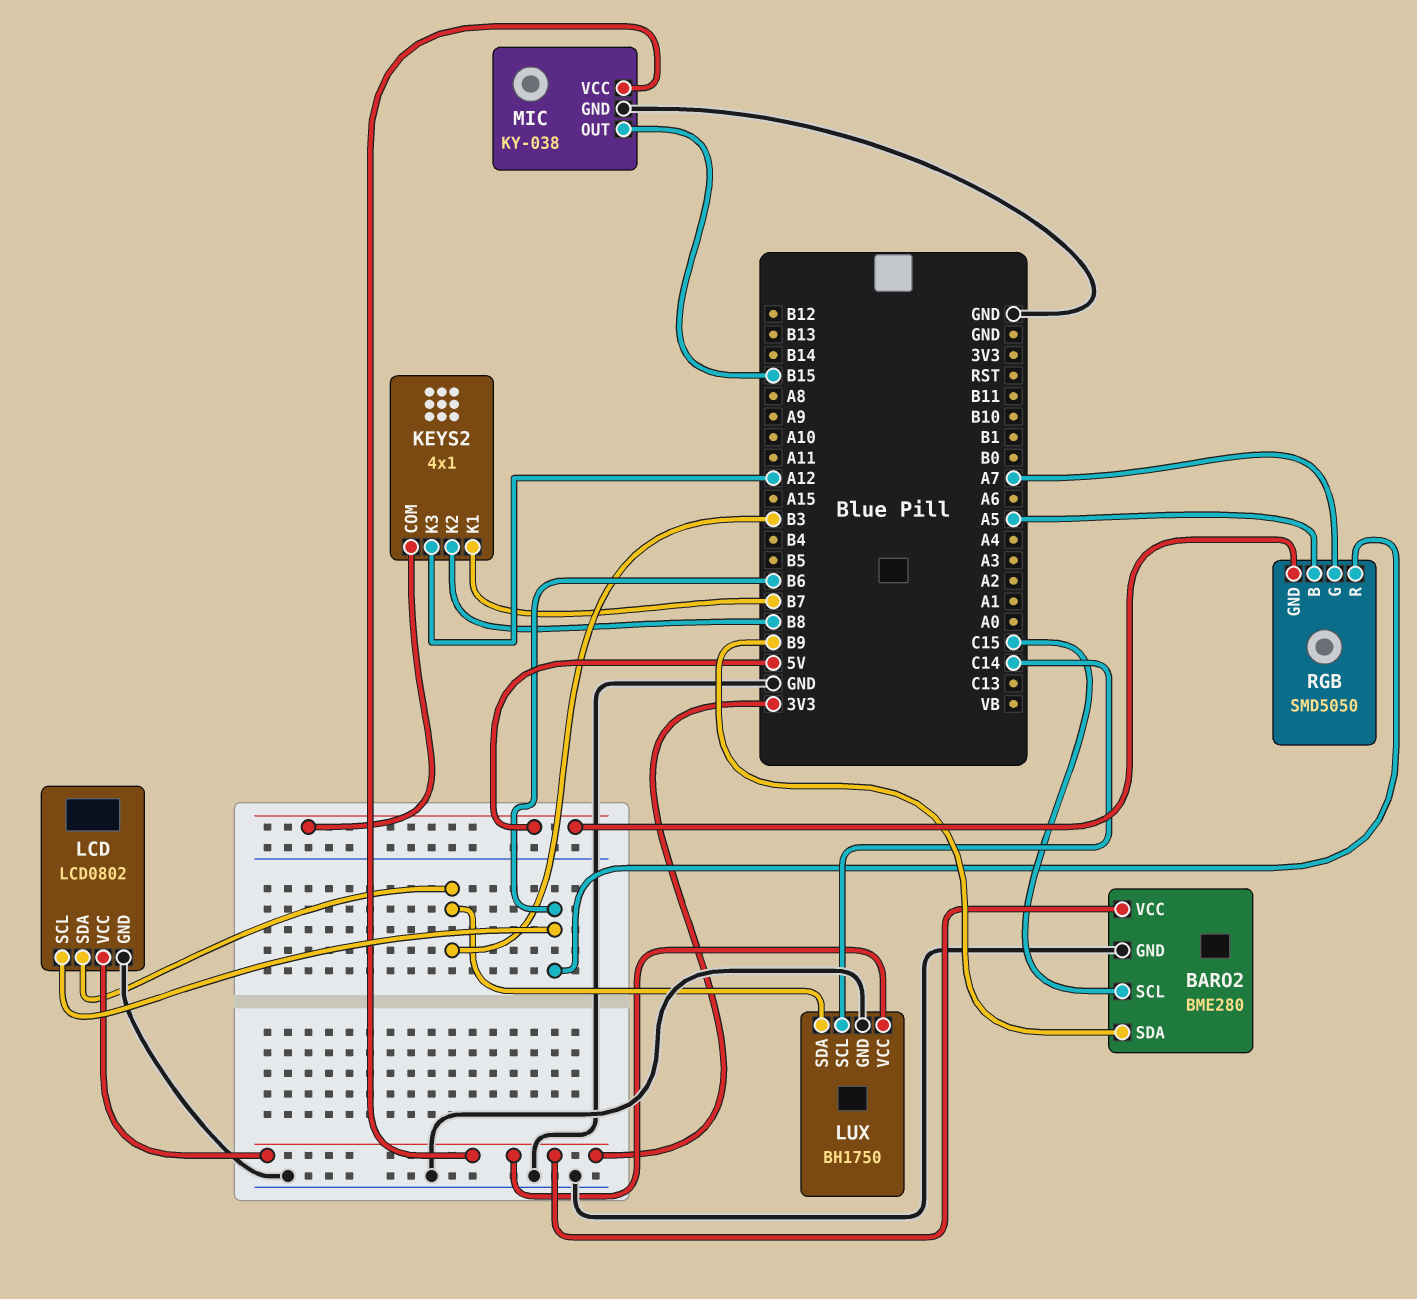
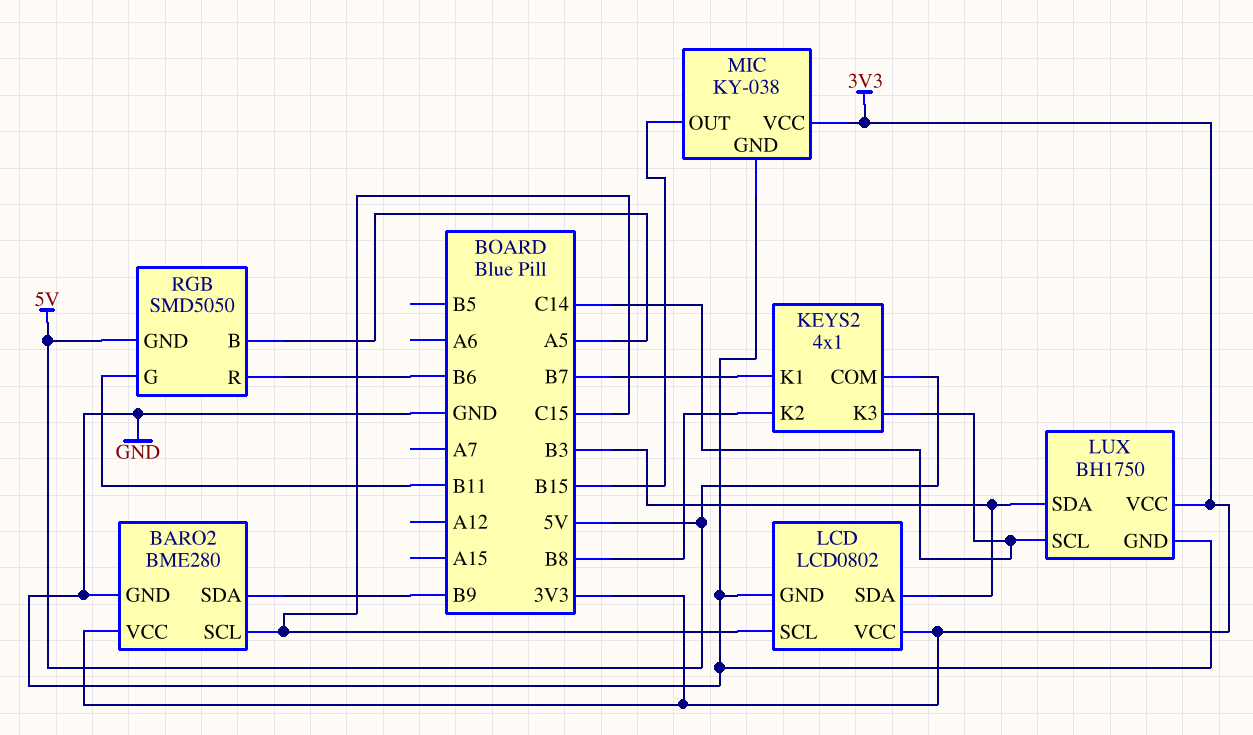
KEYS2 pin K3: A12 -> C14
LCD pin SCL: B6 -> C15
RGB pin G: A7 -> B11

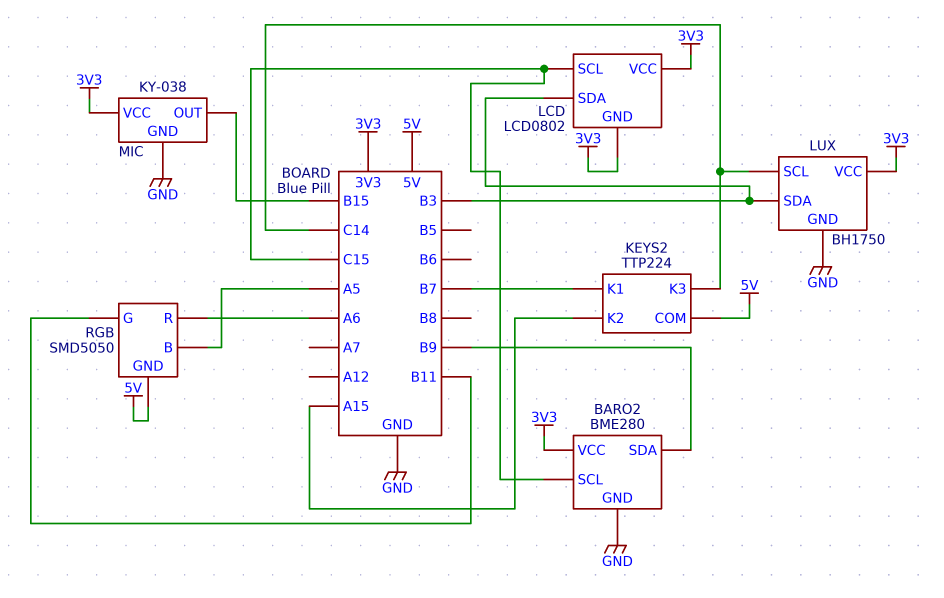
KEYS2: 4x1 -> TTP224
KEYS2 pin K2: B8 -> A15
LCD pin GND: GND -> 3V3
RGB pin R: B6 -> A6

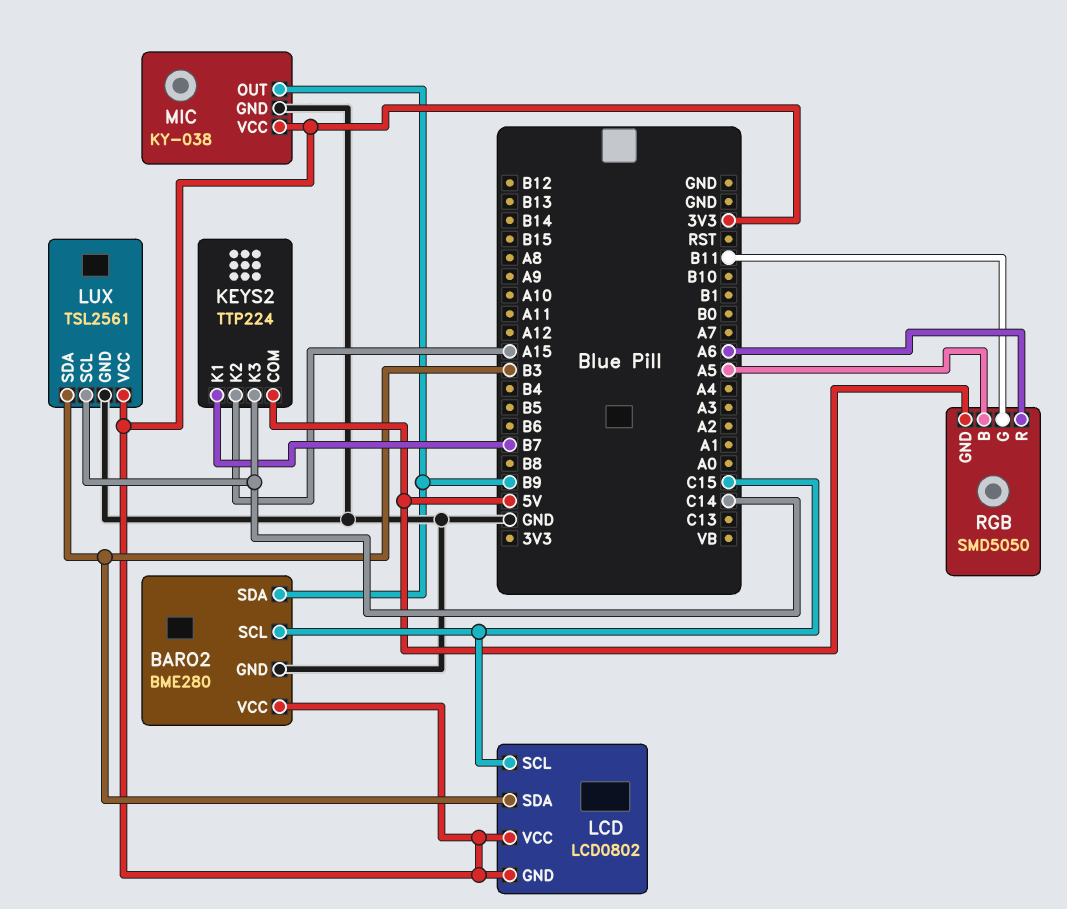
LUX: BH1750 -> TSL2561
MIC pin OUT: B15 -> B9

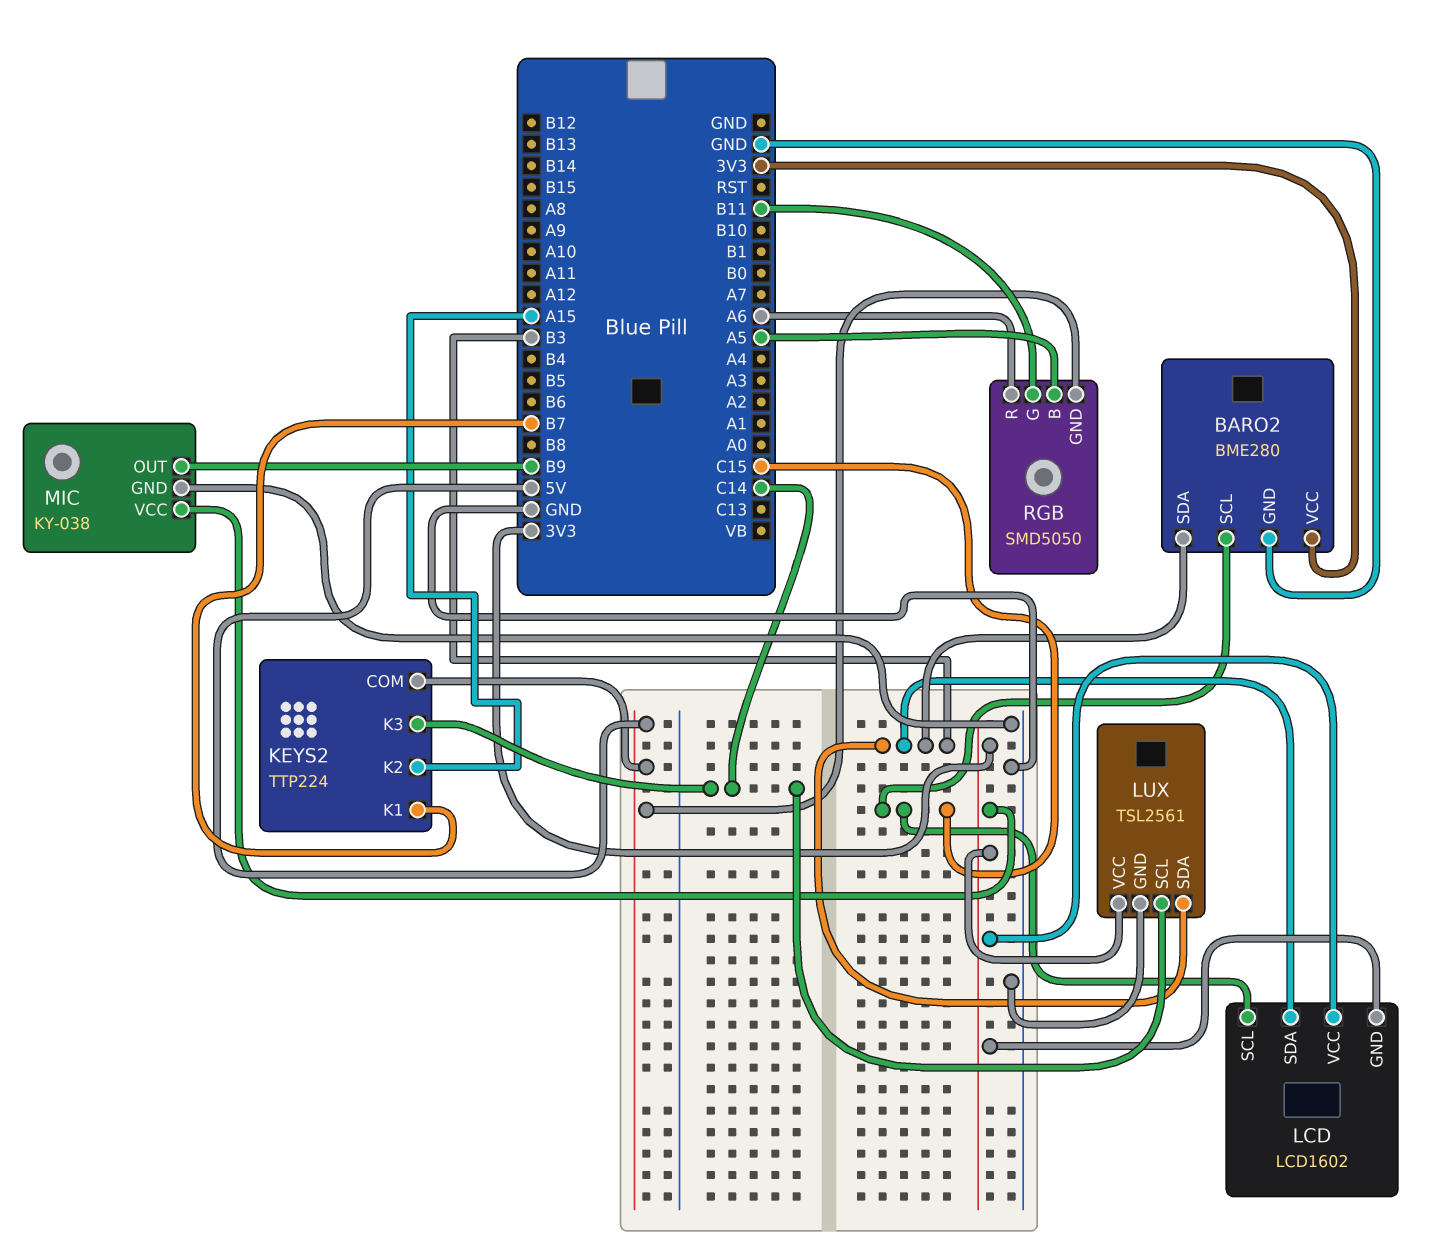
BARO2 pin SDA: B9 -> B3
LCD: LCD0802 -> LCD1602

